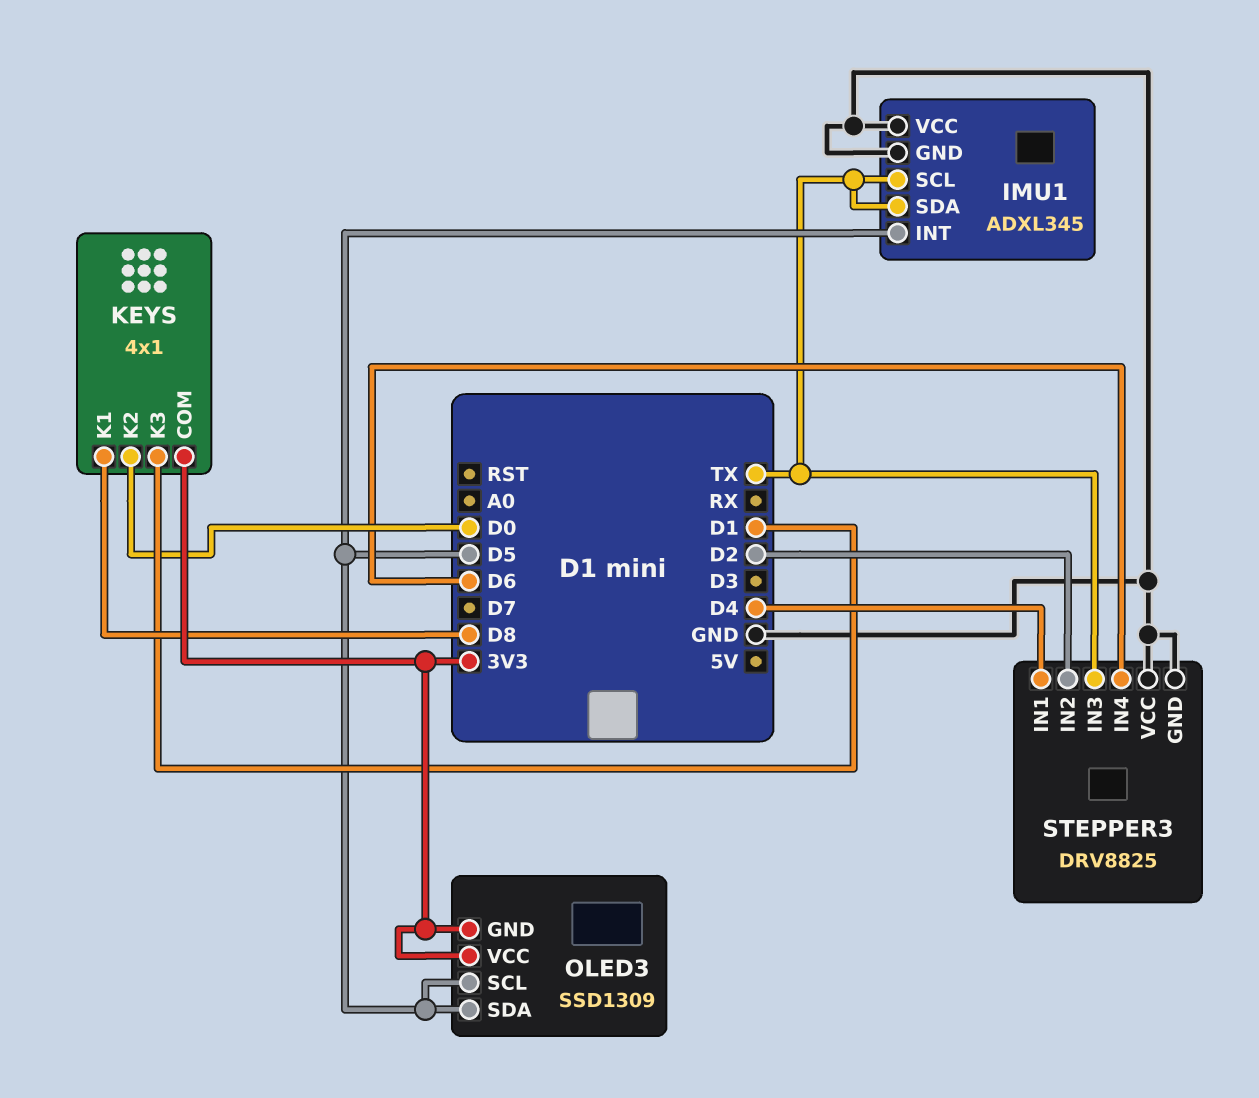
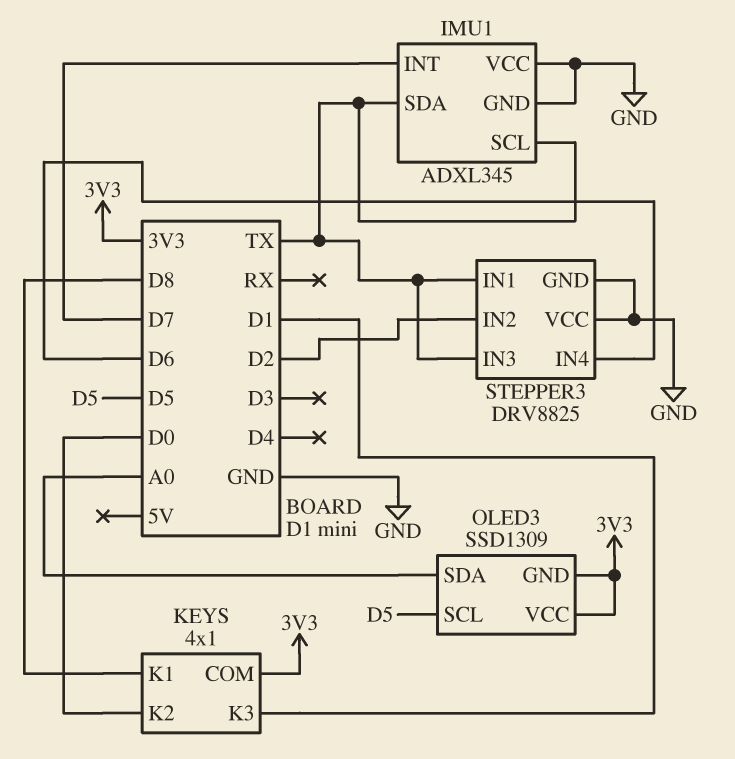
IMU1 pin INT: D5 -> D7
OLED3 pin SDA: D5 -> A0
STEPPER3 pin IN1: D4 -> TX

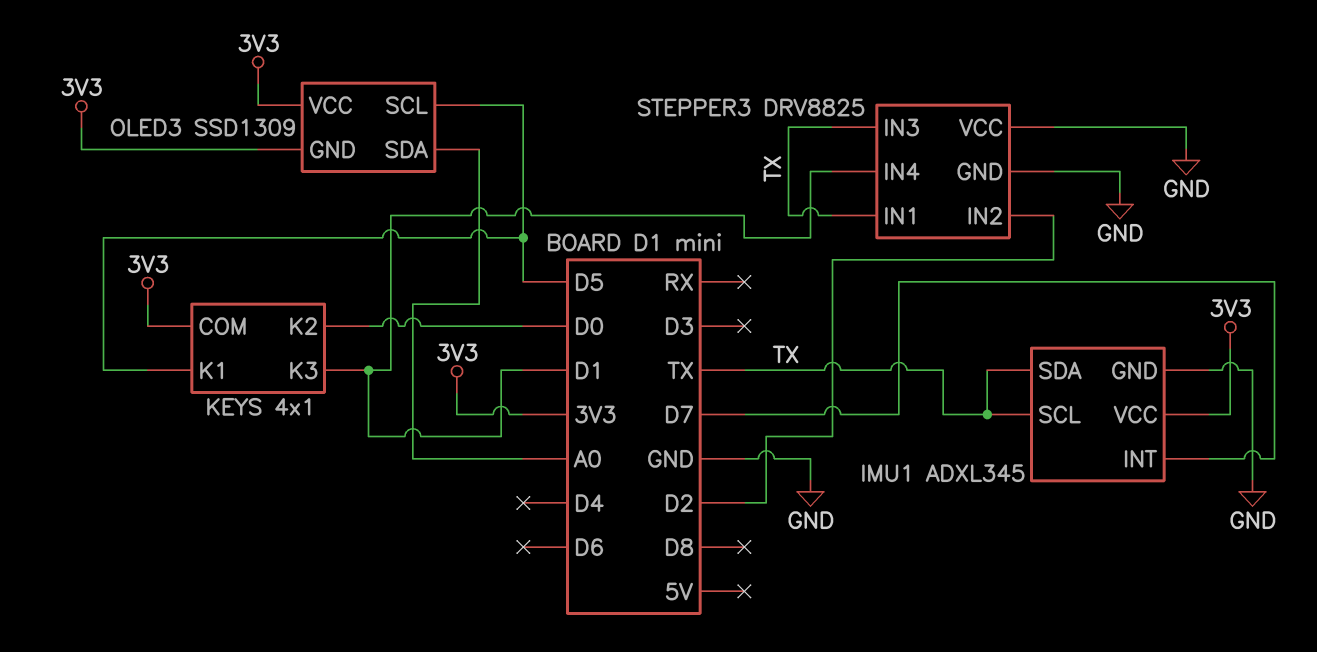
IMU1 pin VCC: GND -> 3V3
KEYS pin K1: D8 -> D5
STEPPER3 pin IN4: D6 -> D1

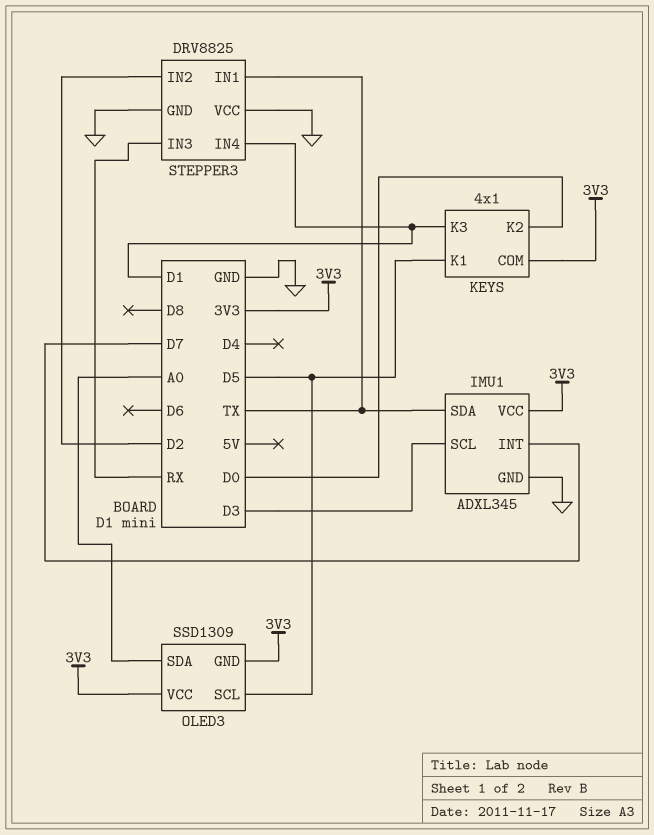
IMU1 pin SCL: TX -> D3
STEPPER3 pin IN3: TX -> RX

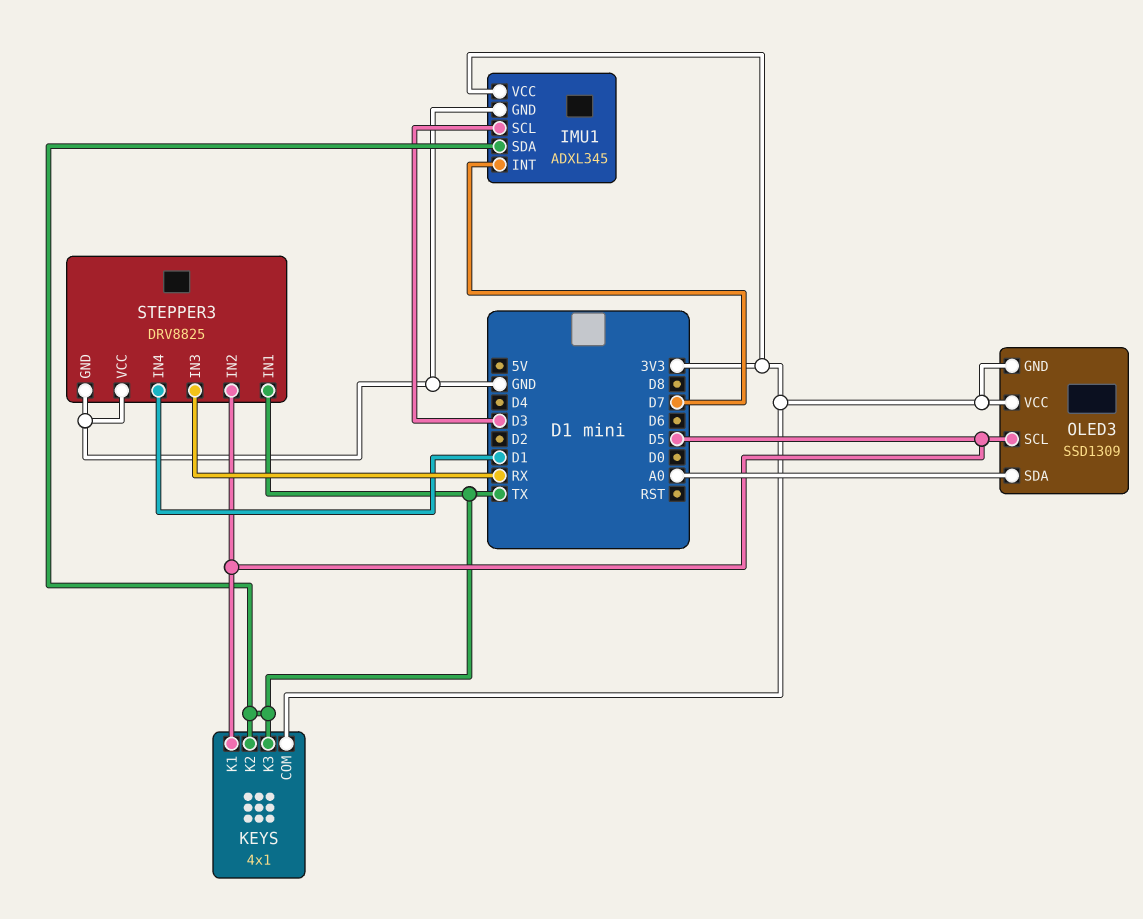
KEYS pin K2: D0 -> TX
KEYS pin K3: D1 -> TX
STEPPER3 pin IN2: D2 -> D5

